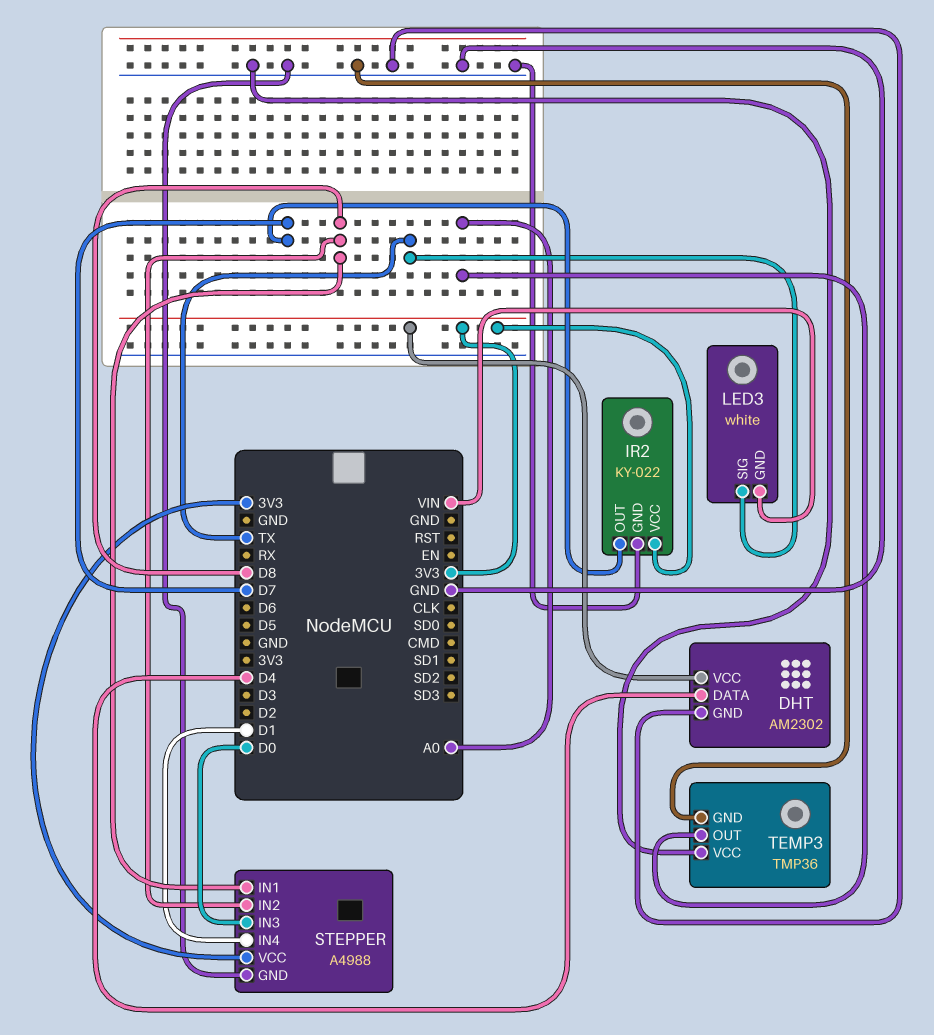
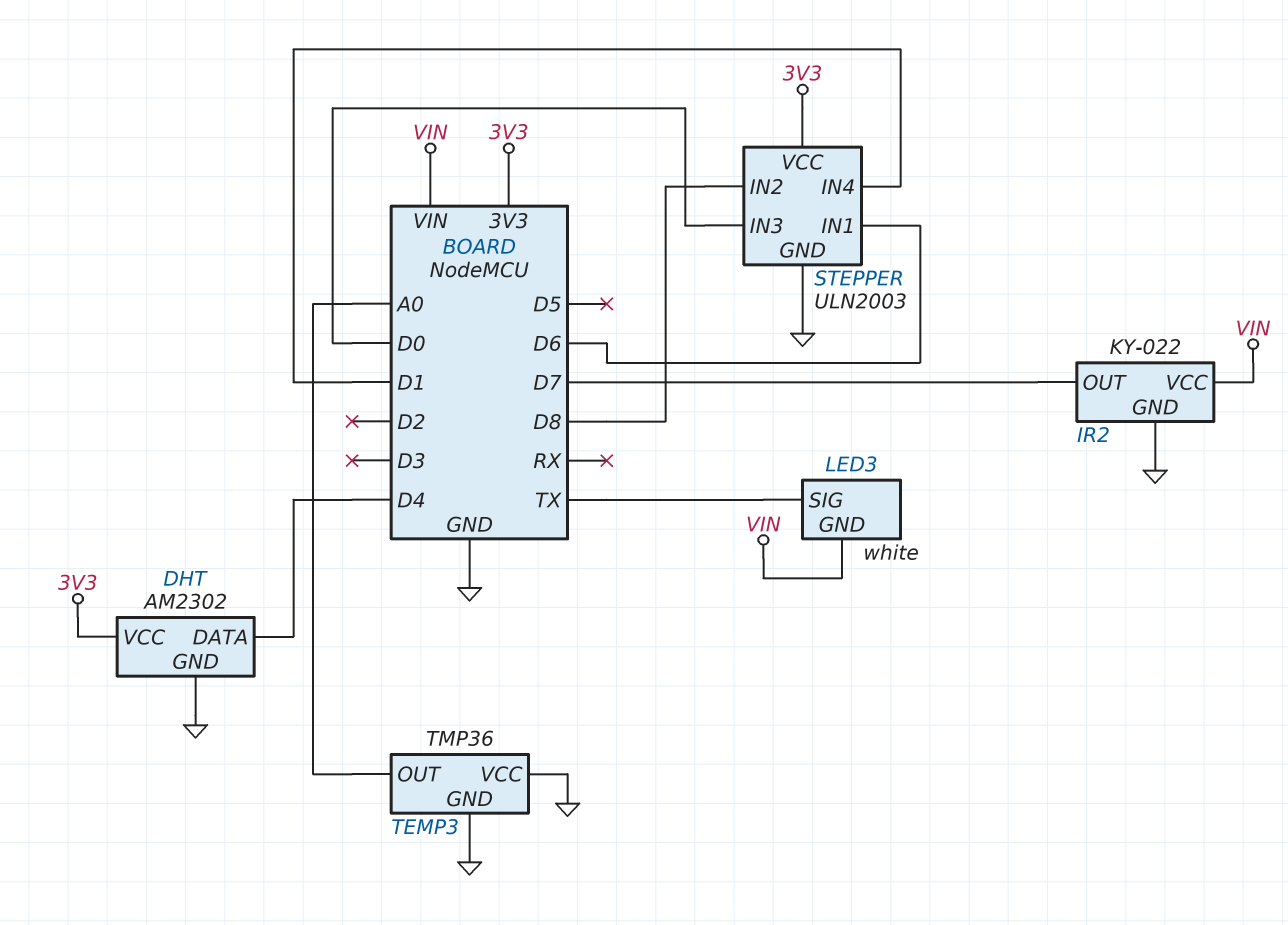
IR2 pin VCC: 3V3 -> VIN
STEPPER: A4988 -> ULN2003
STEPPER pin IN1: D8 -> D6

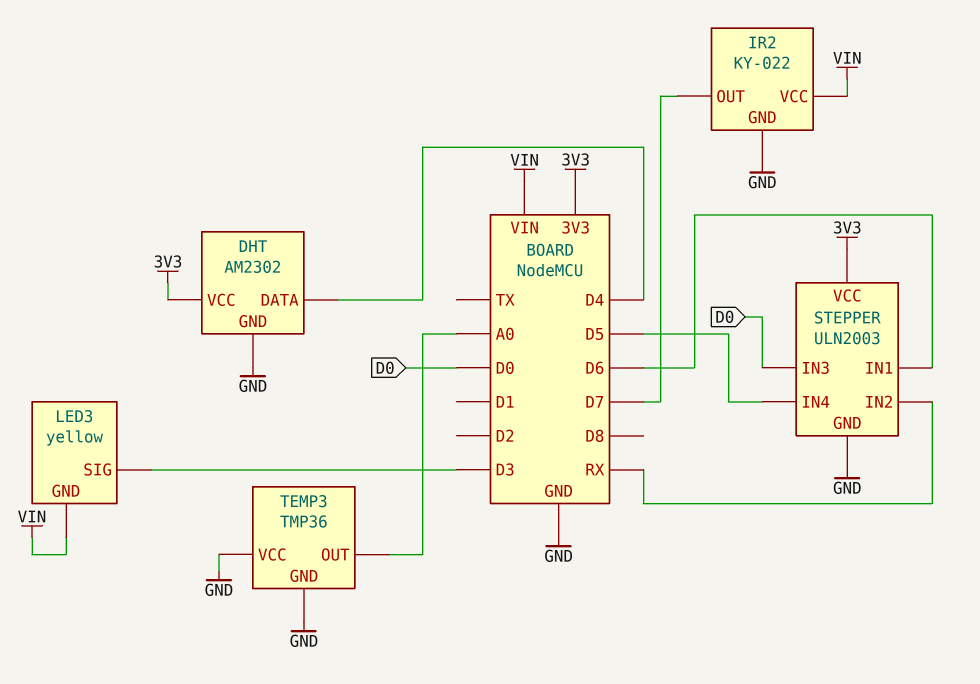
LED3: white -> yellow
LED3 pin SIG: TX -> D3
STEPPER pin IN2: D8 -> RX
STEPPER pin IN4: D1 -> D5

